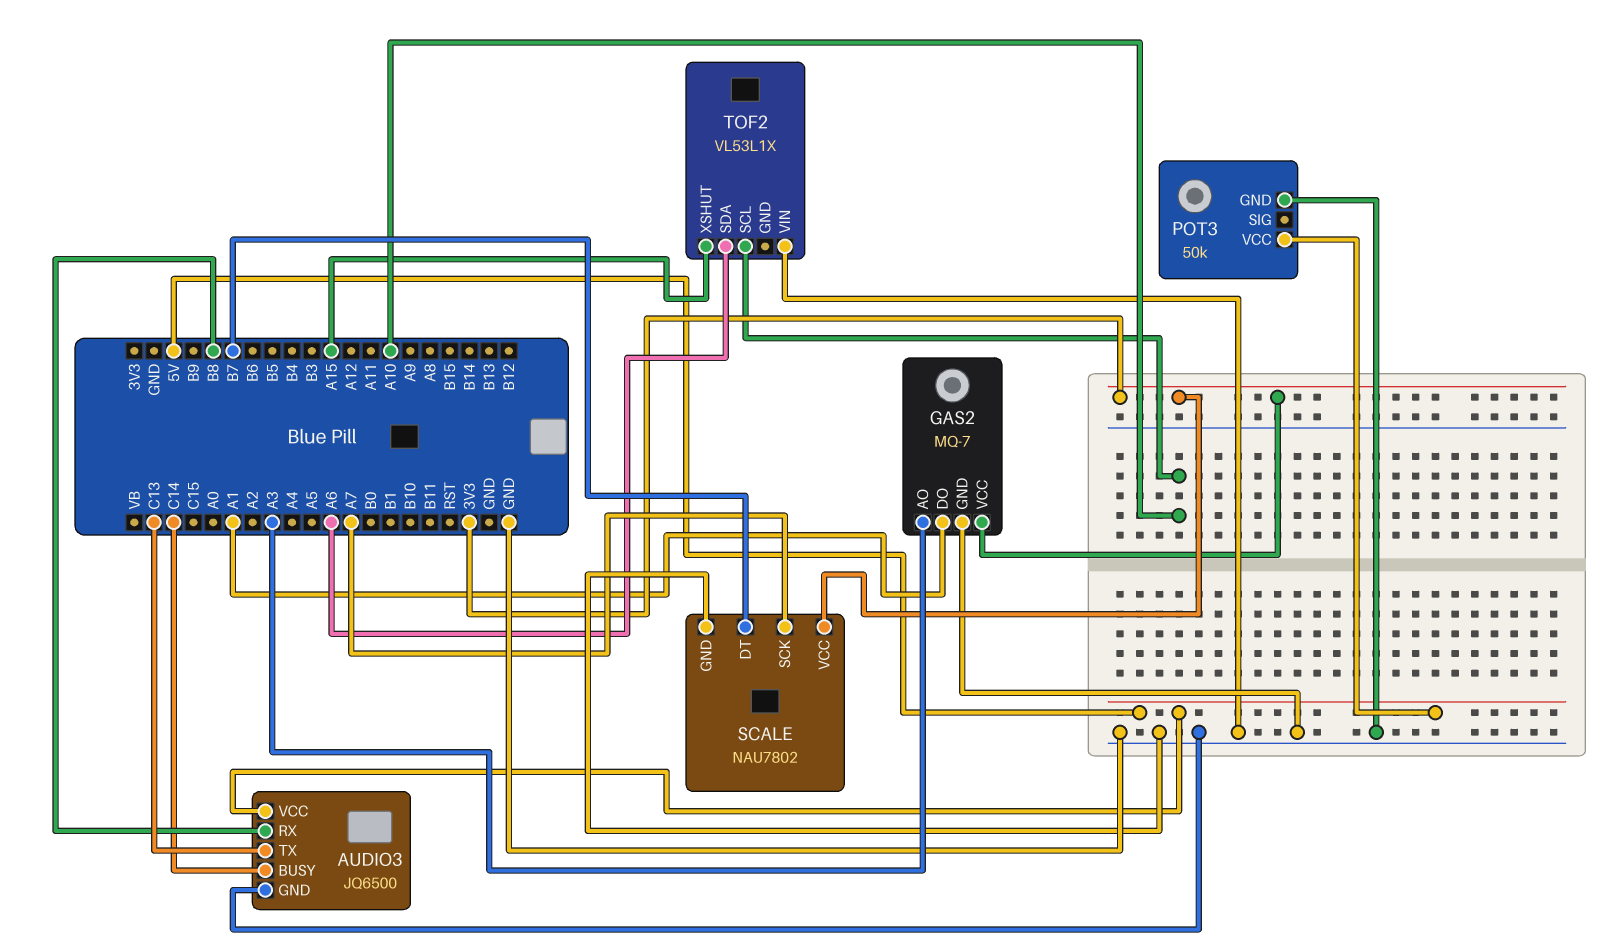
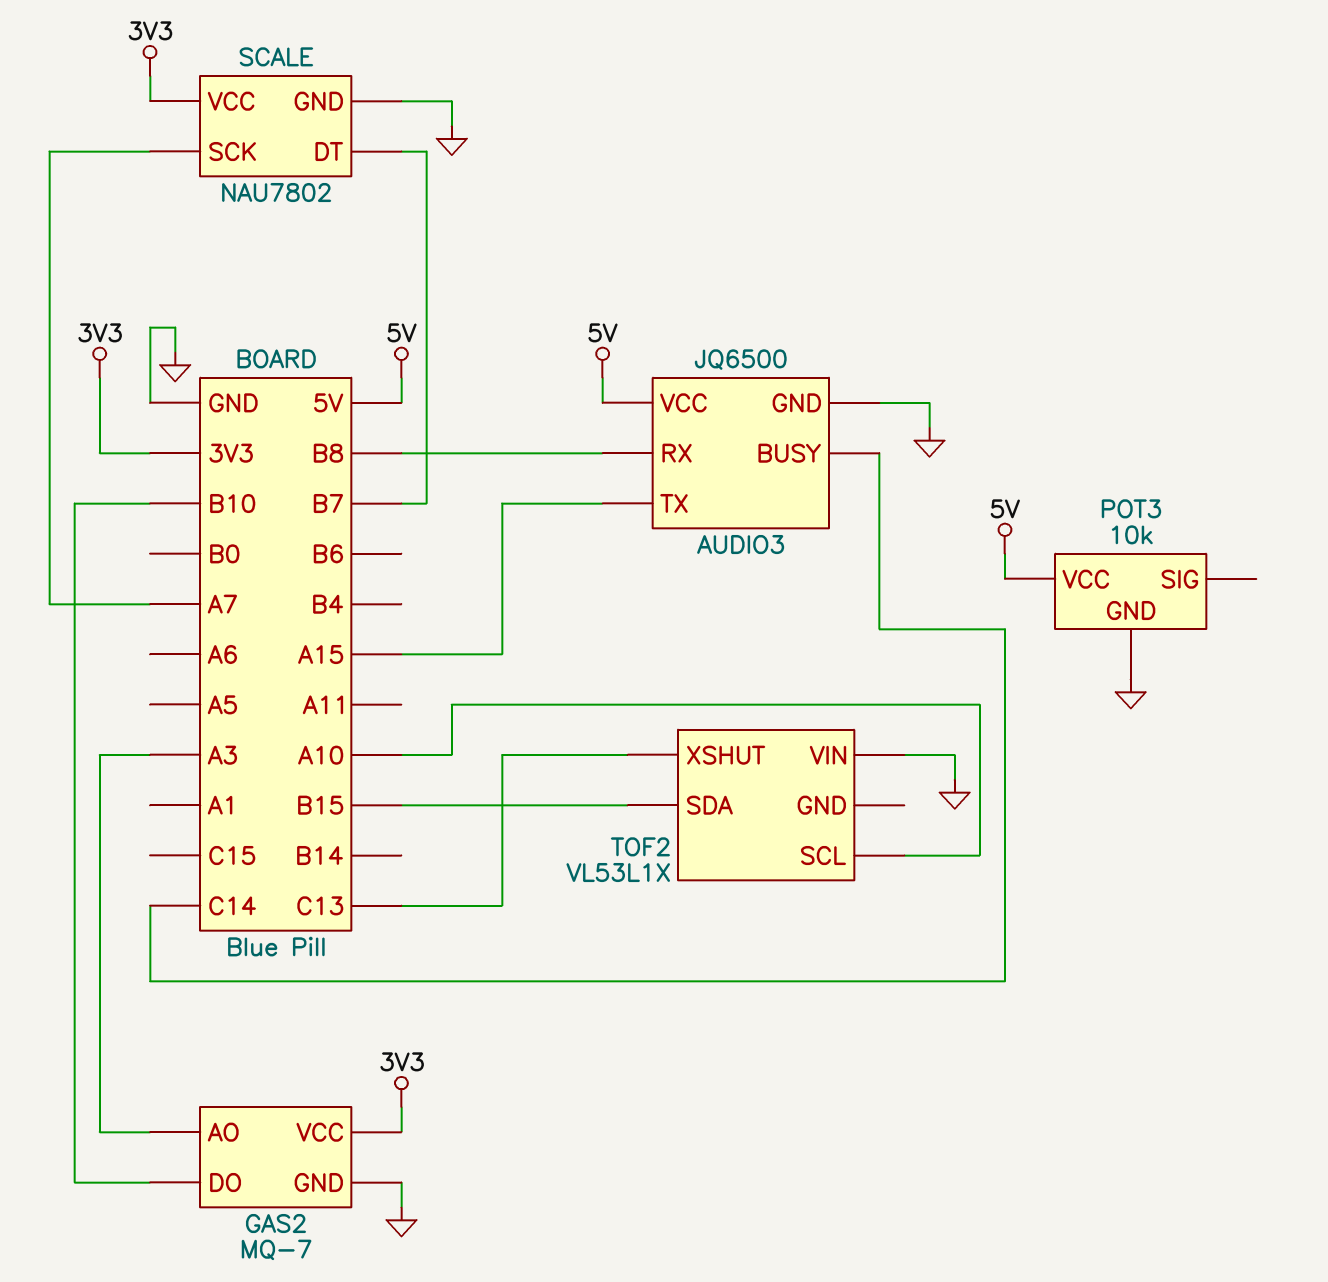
AUDIO3 pin TX: C13 -> A15
GAS2 pin DO: A1 -> B10
POT3: 50k -> 10k
TOF2 pin SDA: A6 -> B15
TOF2 pin XSHUT: A15 -> C13

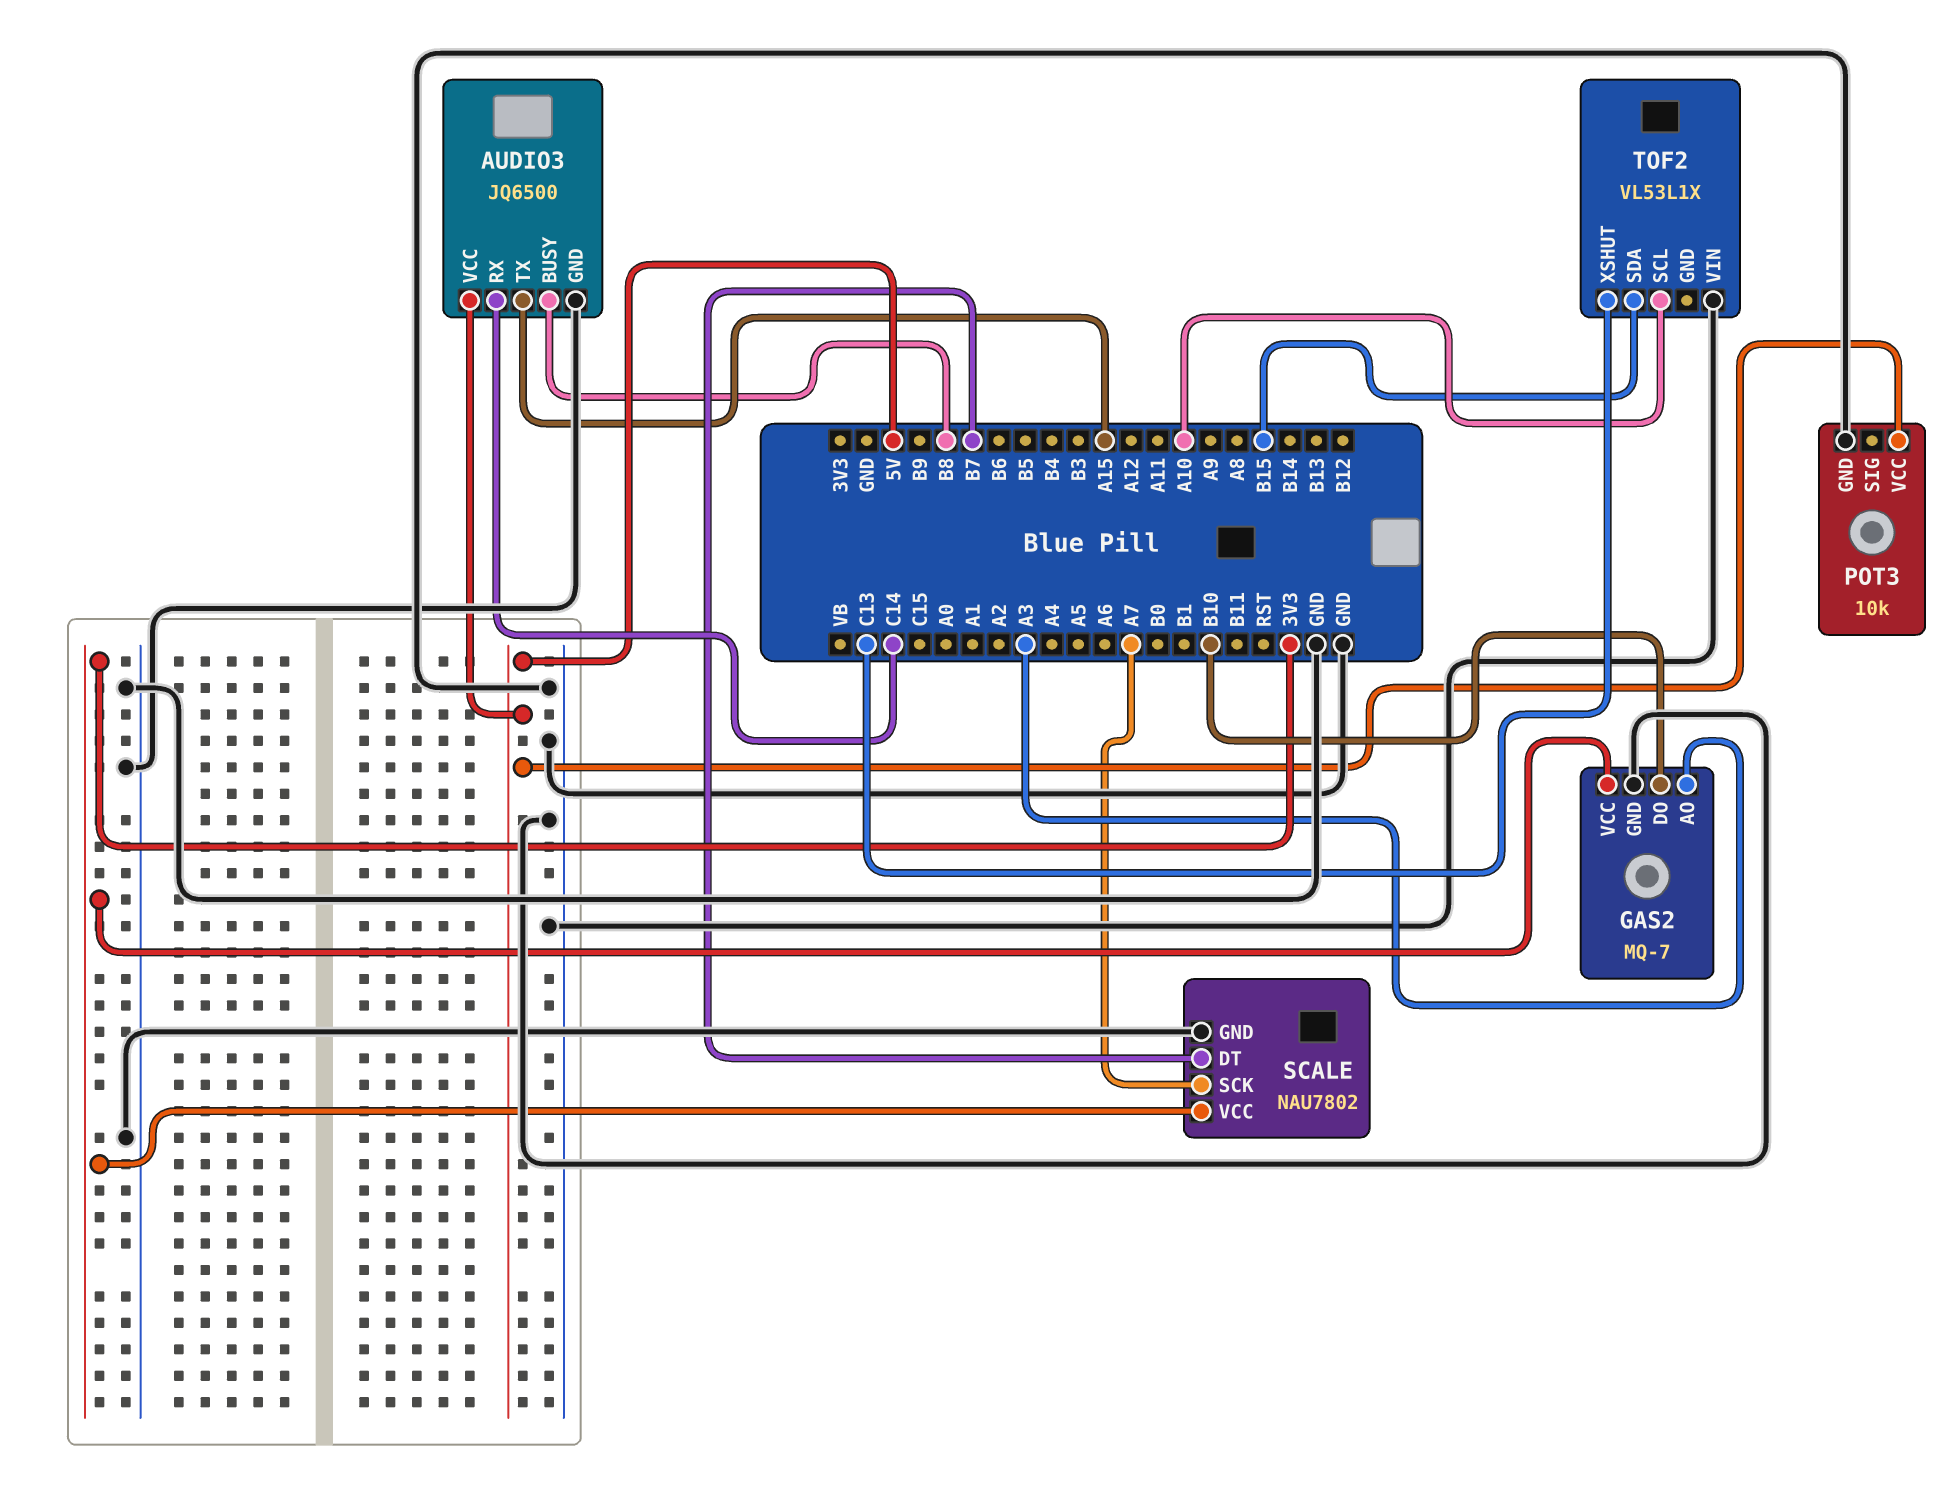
AUDIO3 pin BUSY: C14 -> B8
AUDIO3 pin RX: B8 -> C14

